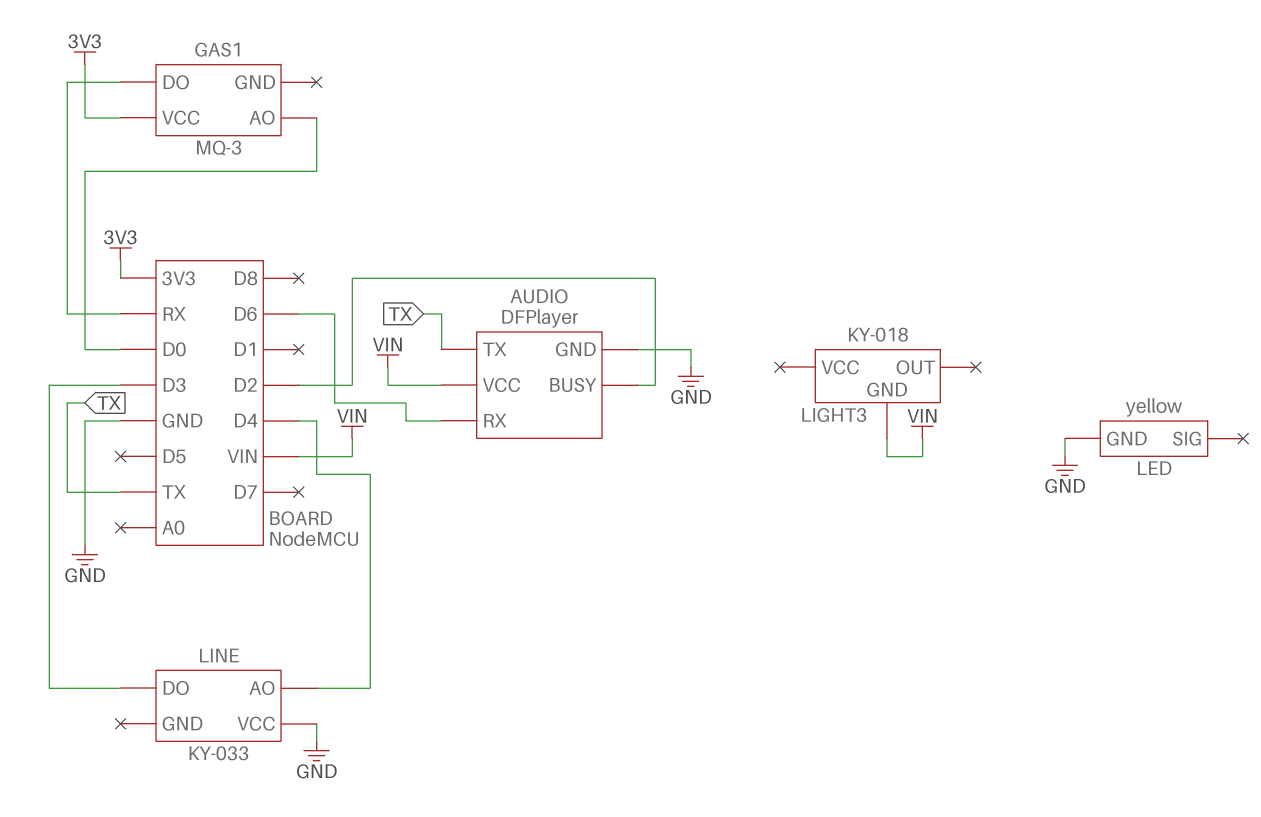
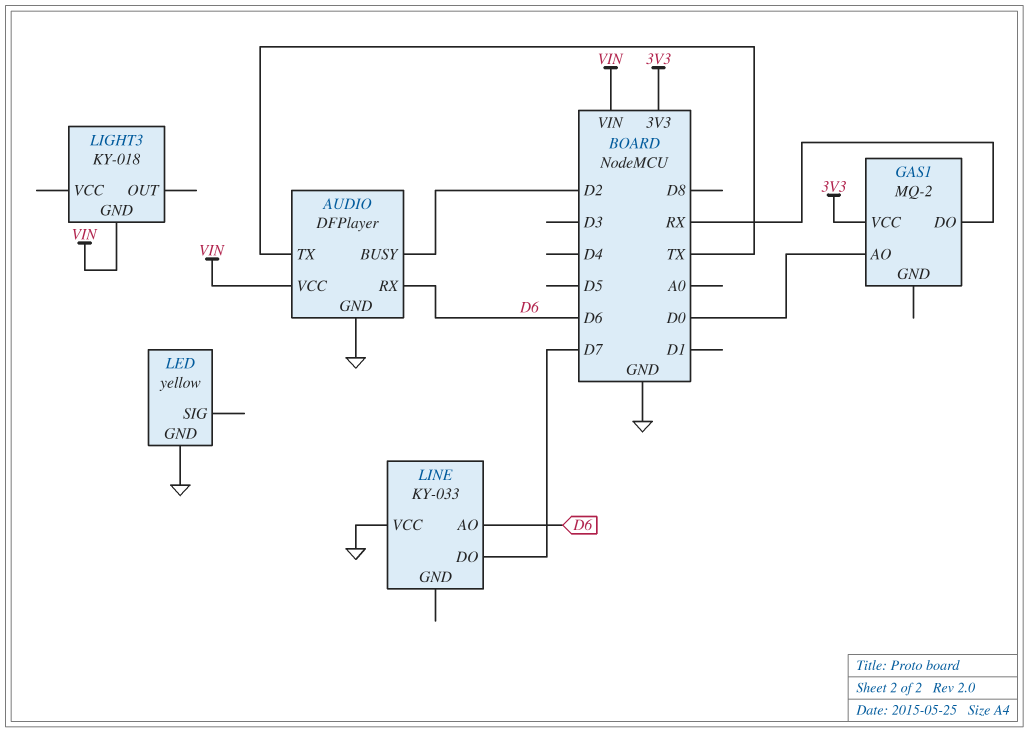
GAS1: MQ-3 -> MQ-2
LINE pin AO: D4 -> D6
LINE pin DO: D3 -> D7

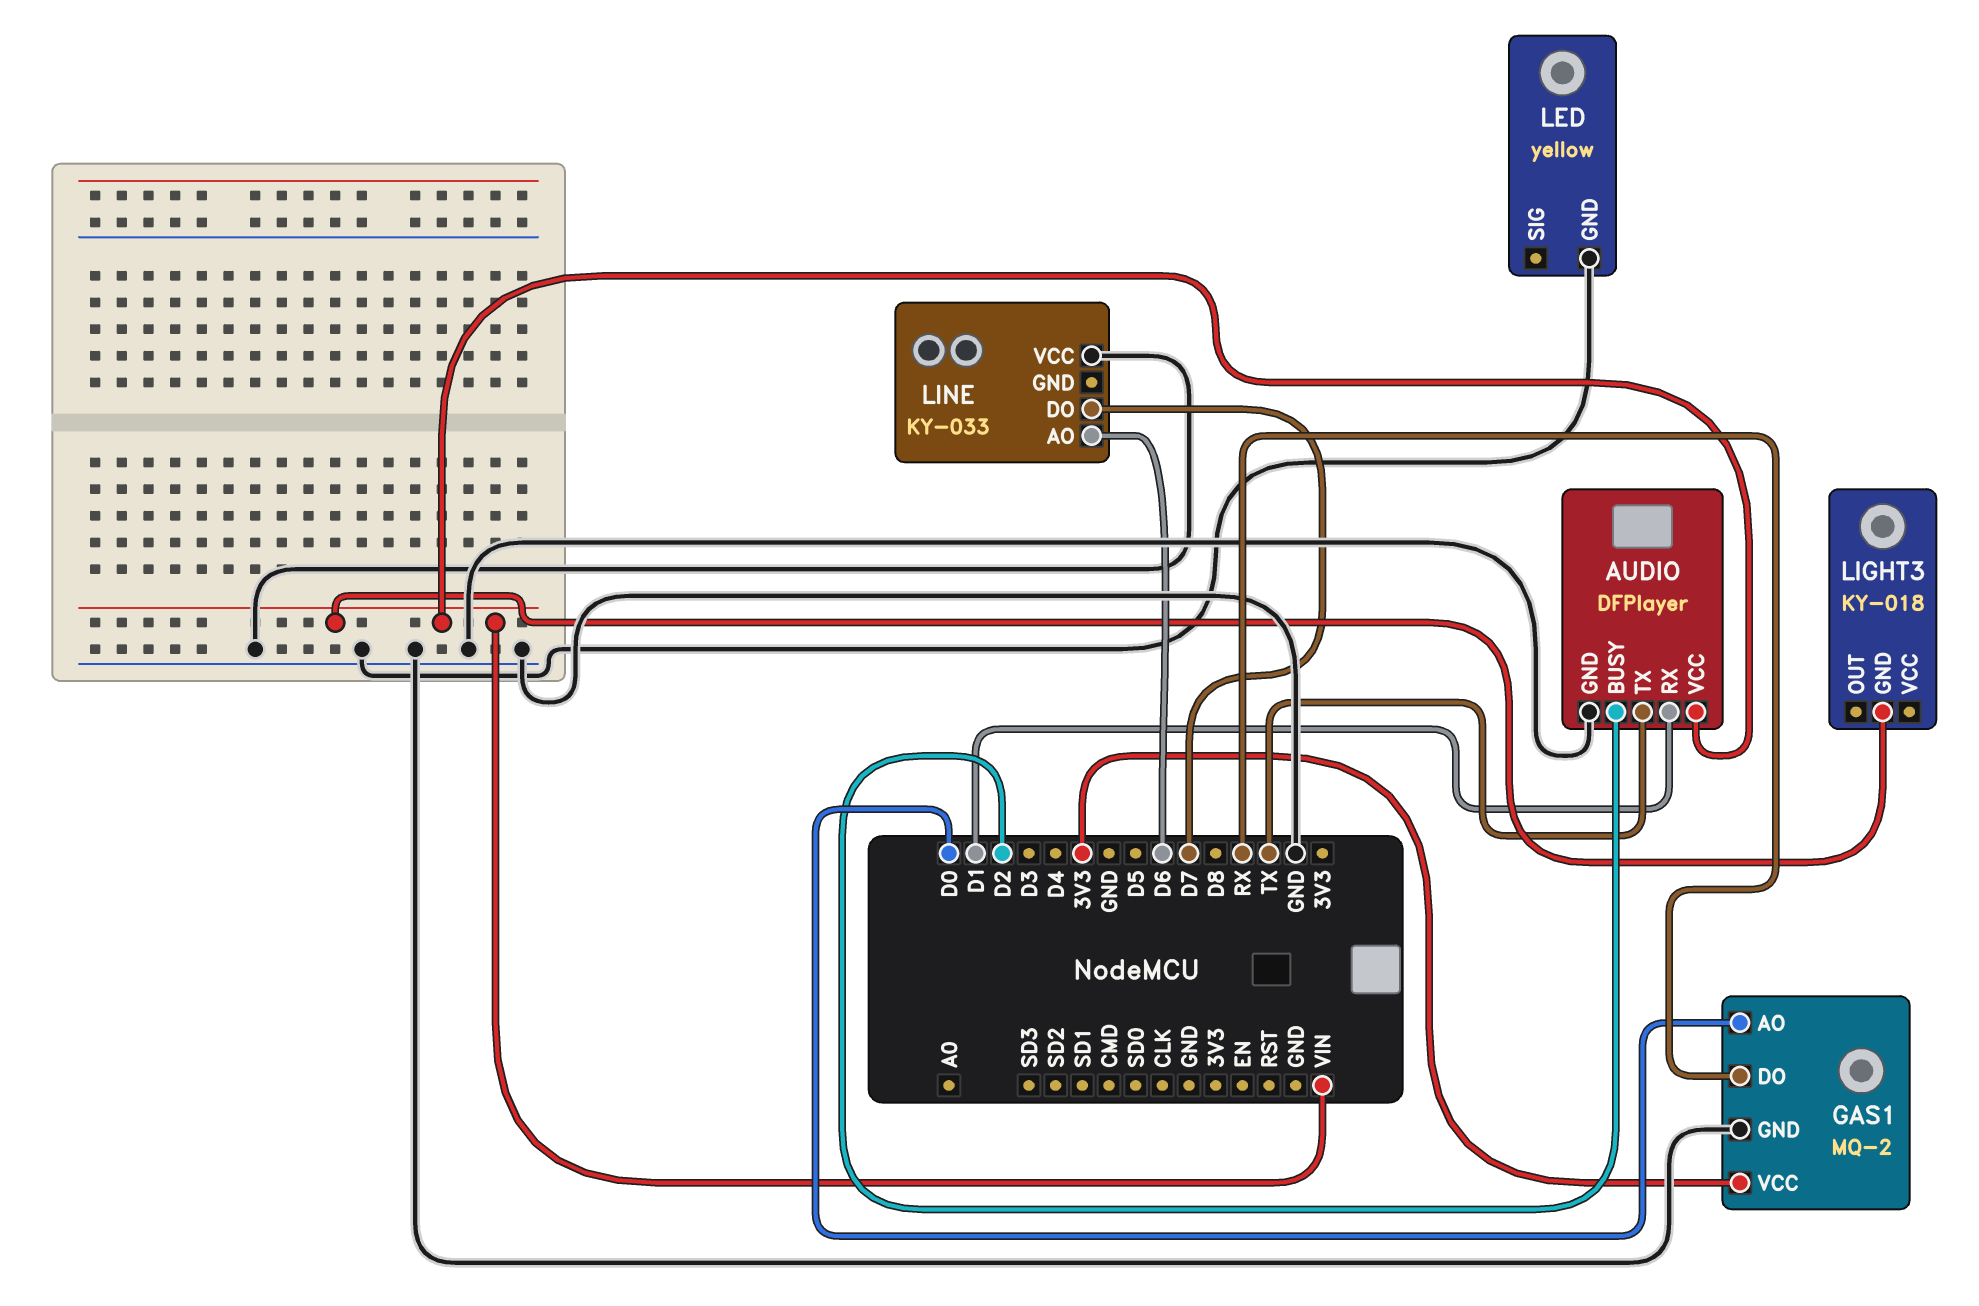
AUDIO pin RX: D6 -> D1
GAS1 pin GND: none -> GND

